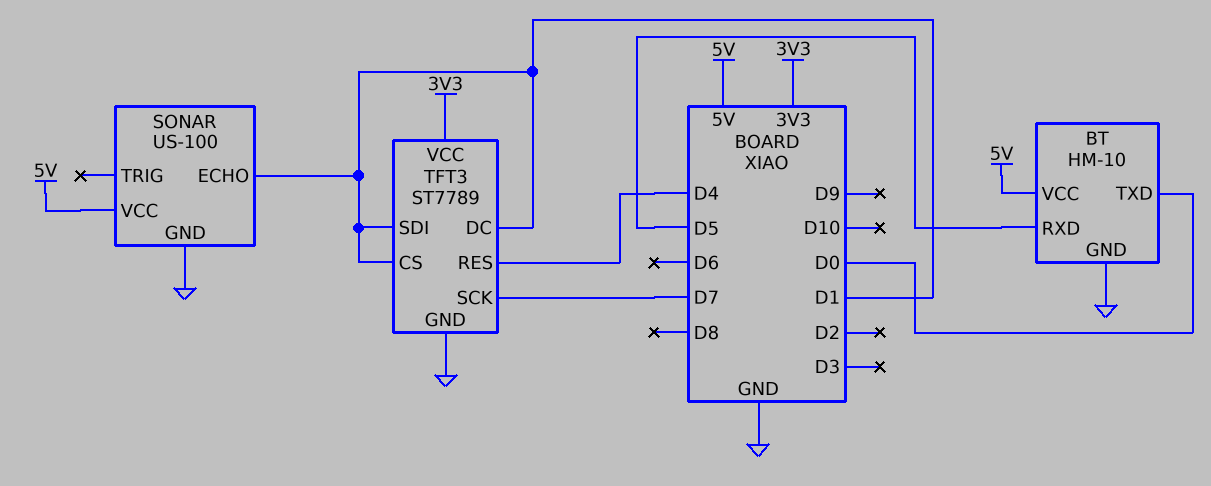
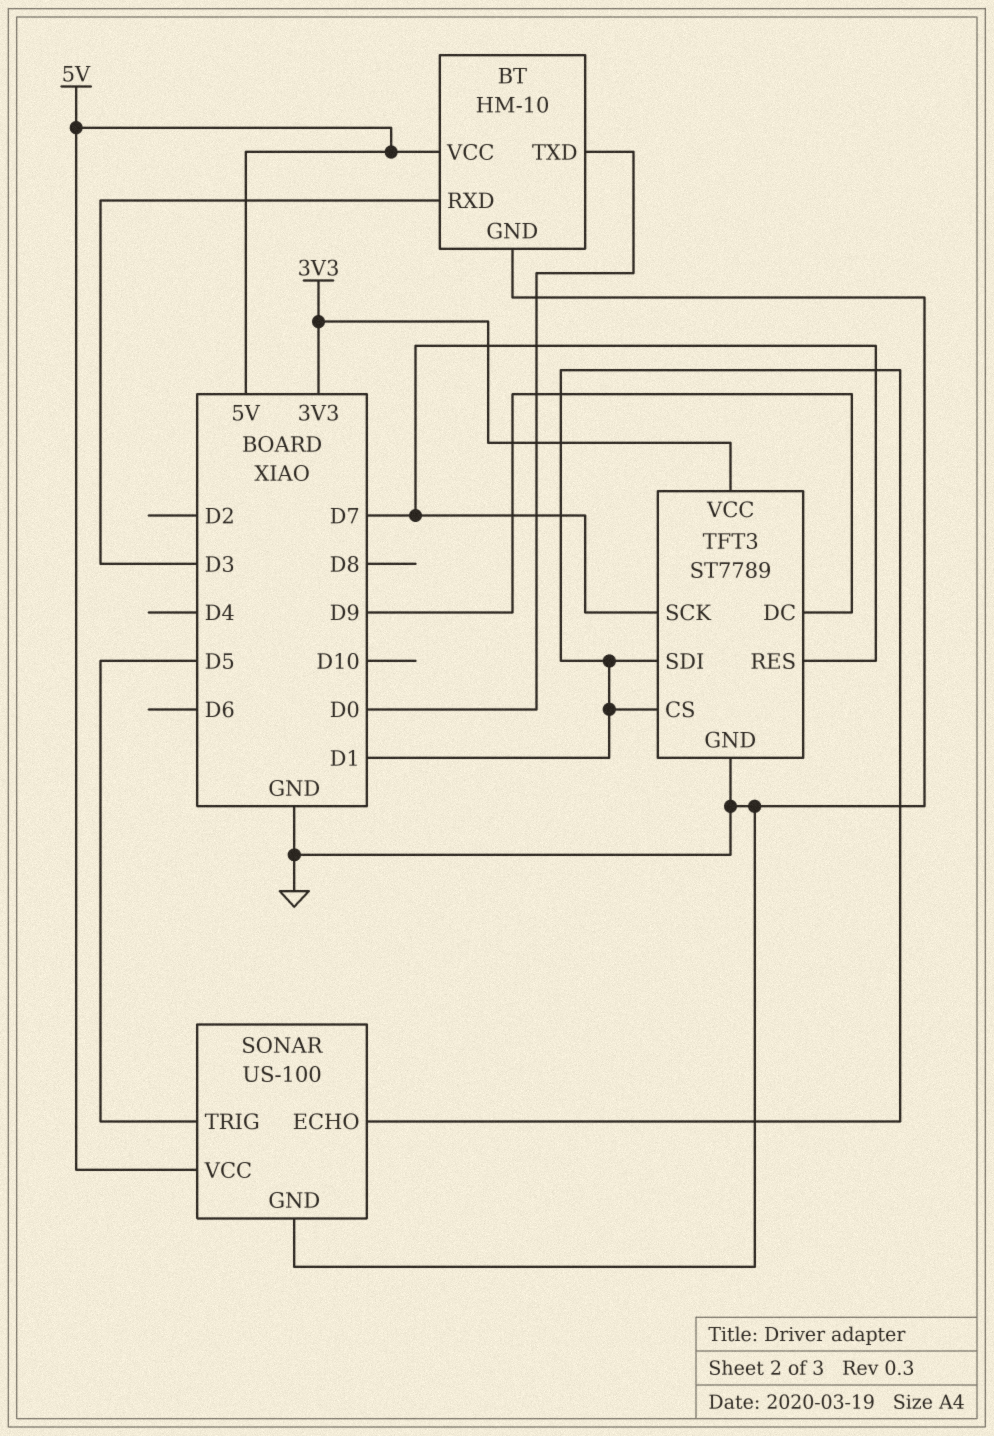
BT pin RXD: D5 -> D3
SONAR pin TRIG: none -> D5
TFT3 pin DC: D1 -> D9
TFT3 pin RES: D4 -> D7

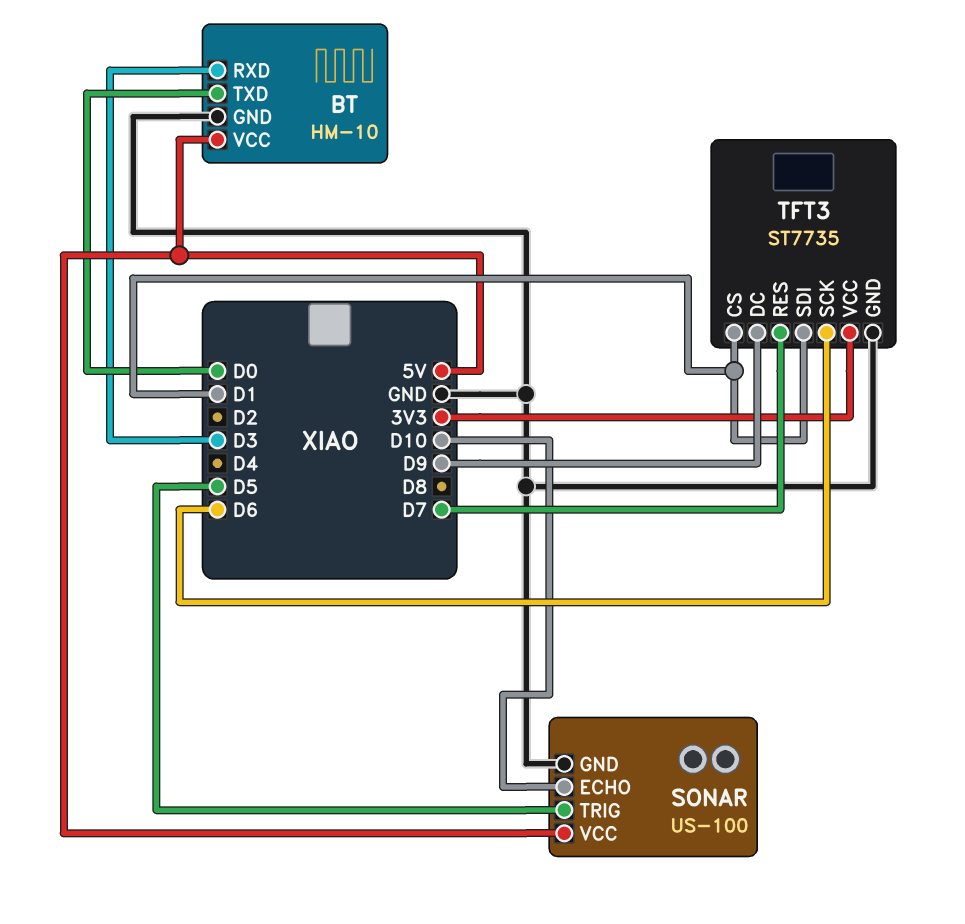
SONAR pin ECHO: D1 -> D10
TFT3: ST7789 -> ST7735
TFT3 pin SCK: D7 -> D6

